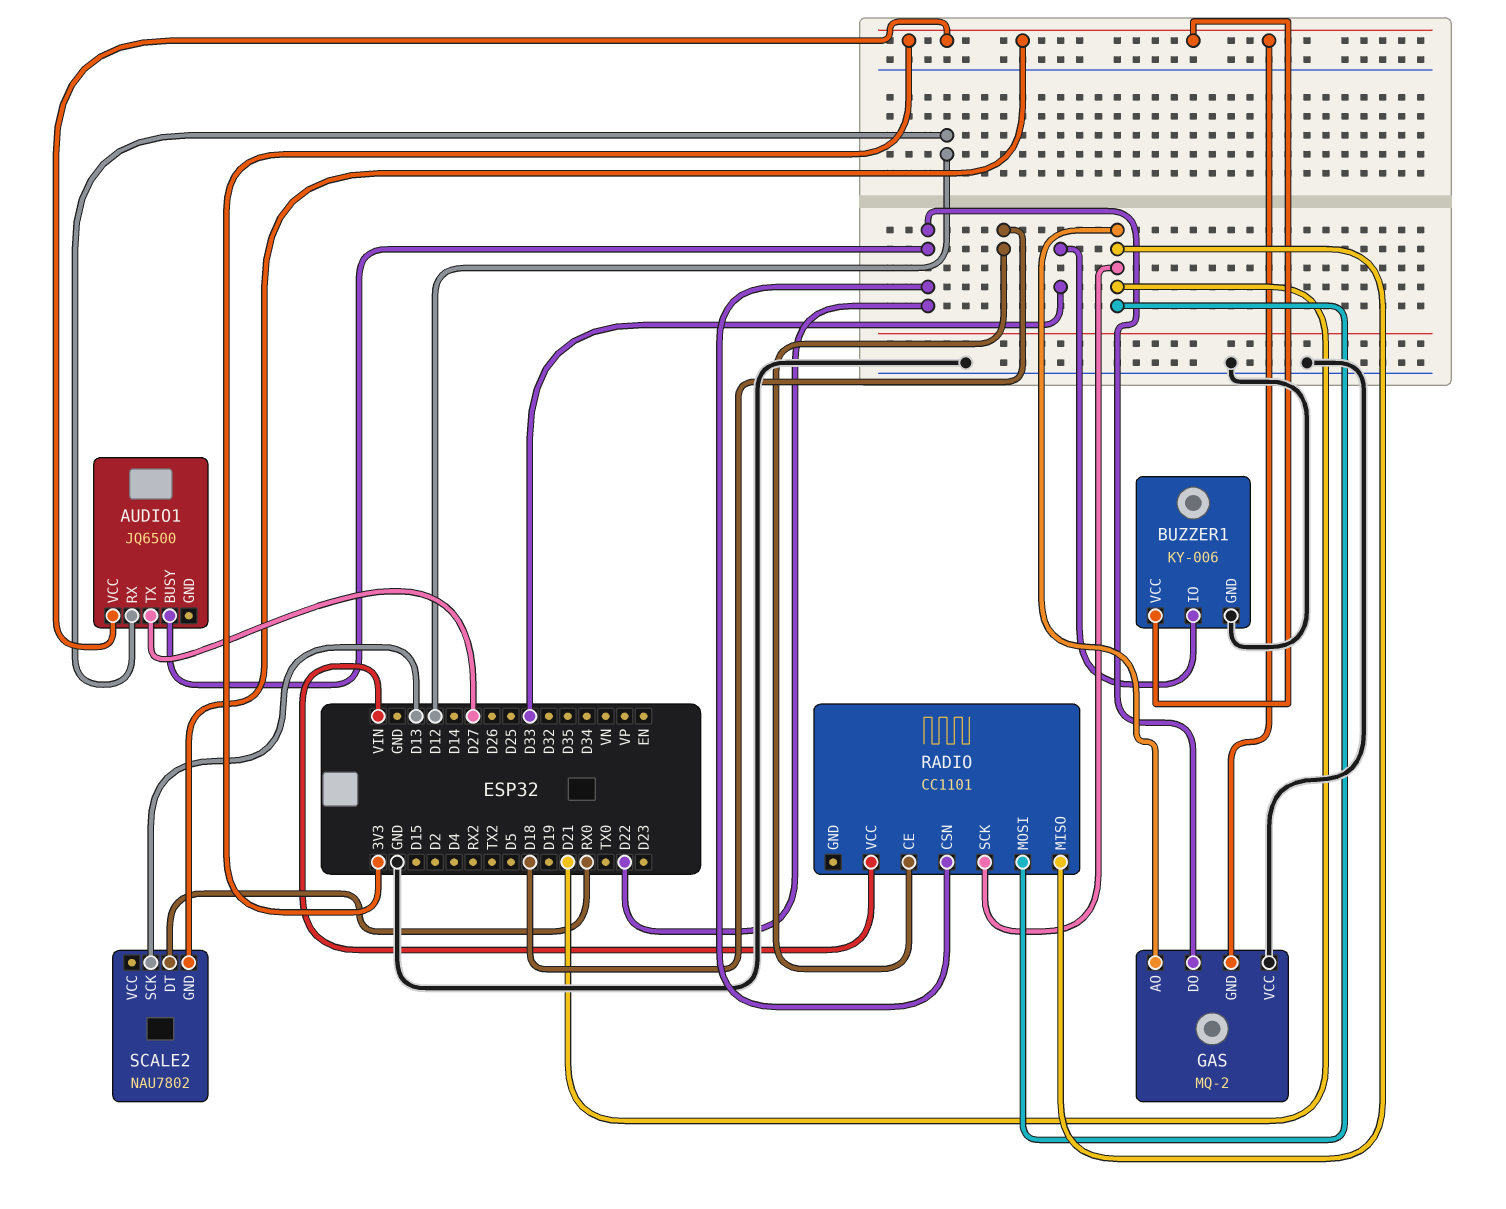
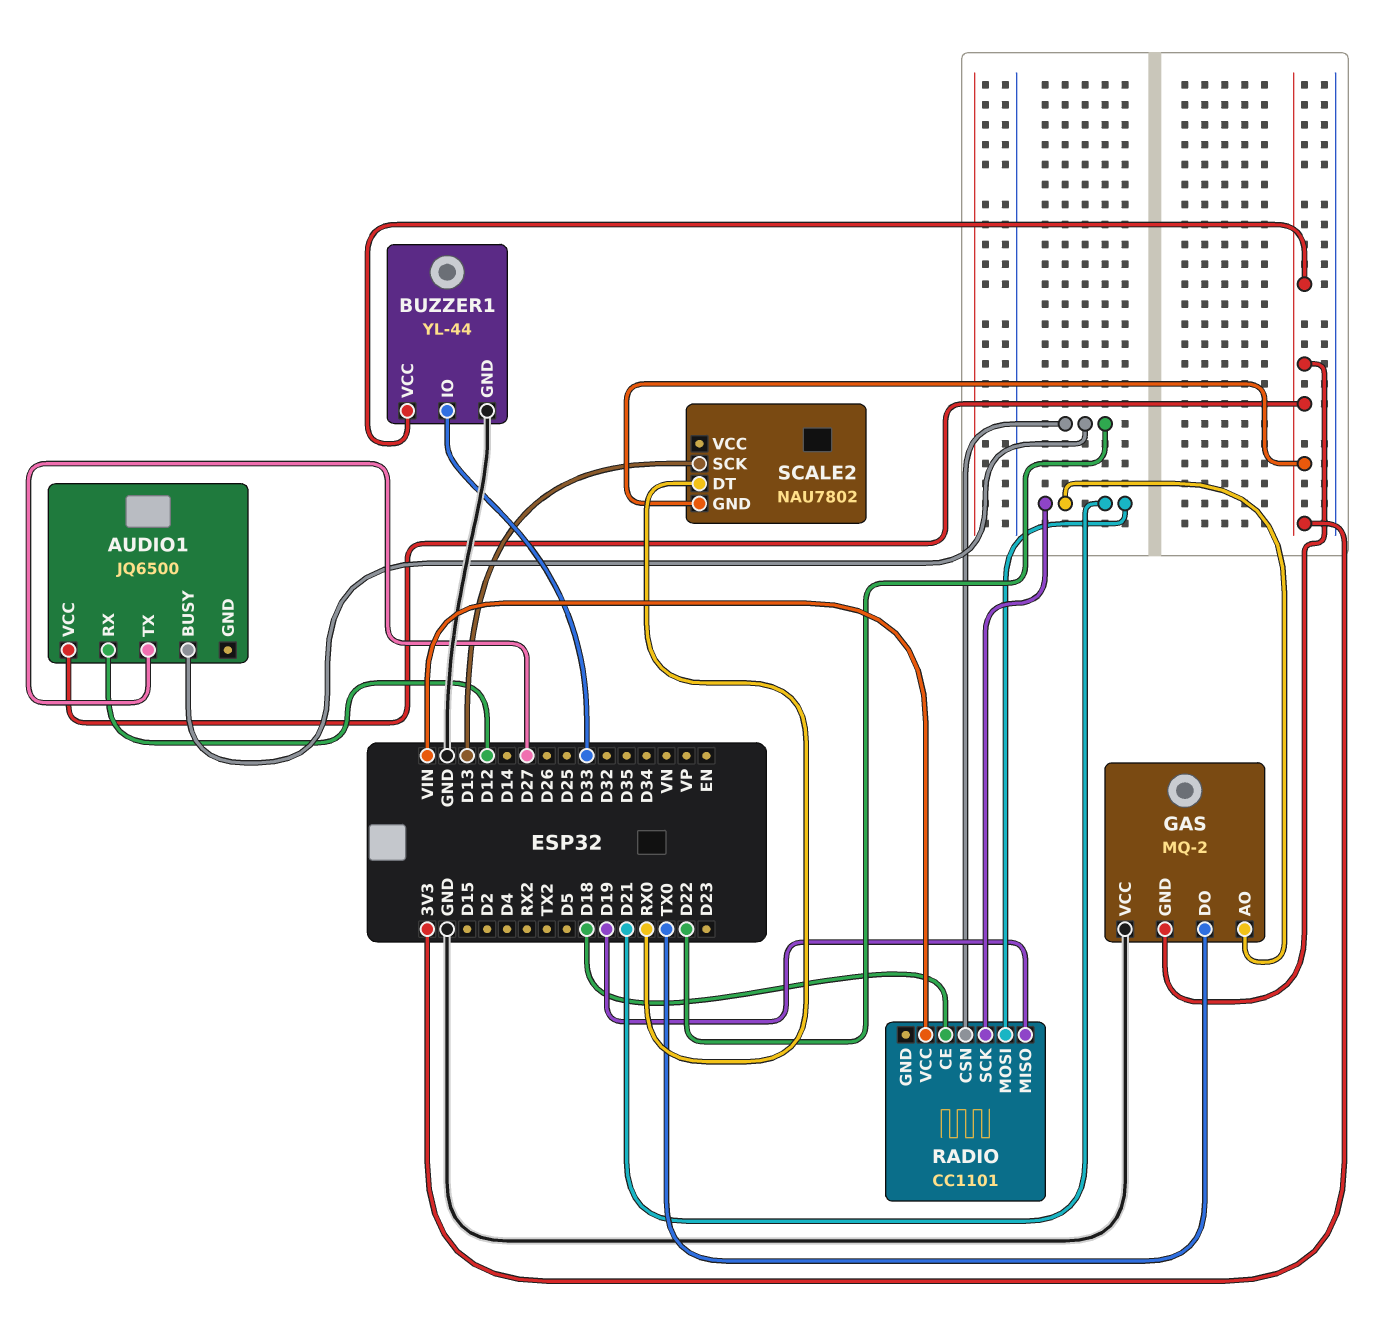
BUZZER1: KY-006 -> YL-44
GAS pin DO: D22 -> TX0
RADIO pin MISO: D21 -> D19

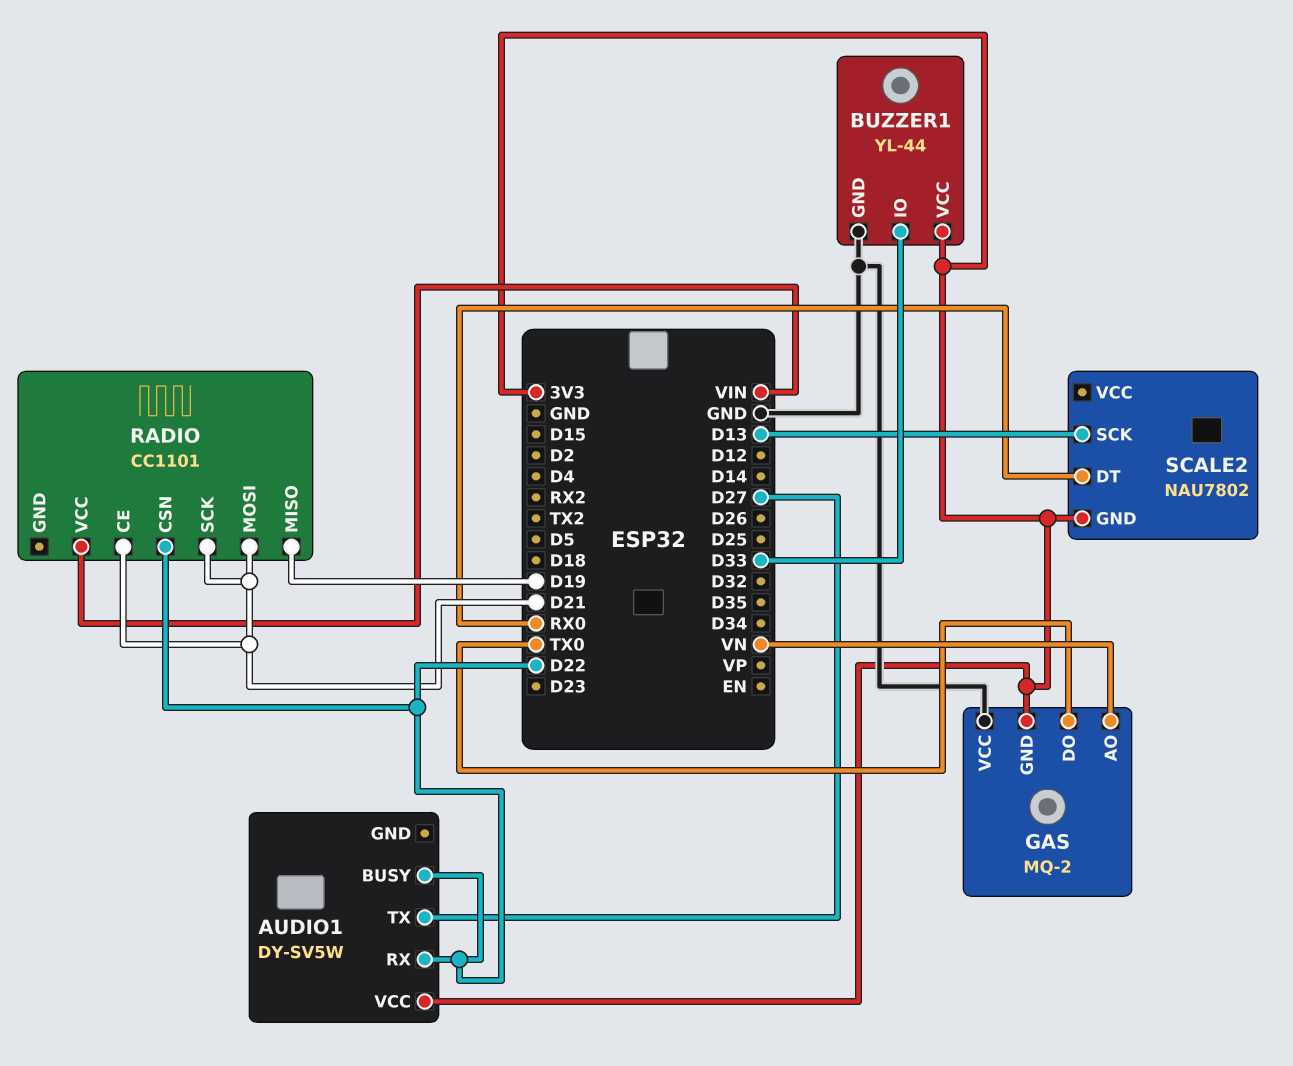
AUDIO1: JQ6500 -> DY-SV5W
AUDIO1 pin RX: D12 -> D22
GAS pin AO: D21 -> VN
RADIO pin CE: D18 -> D21

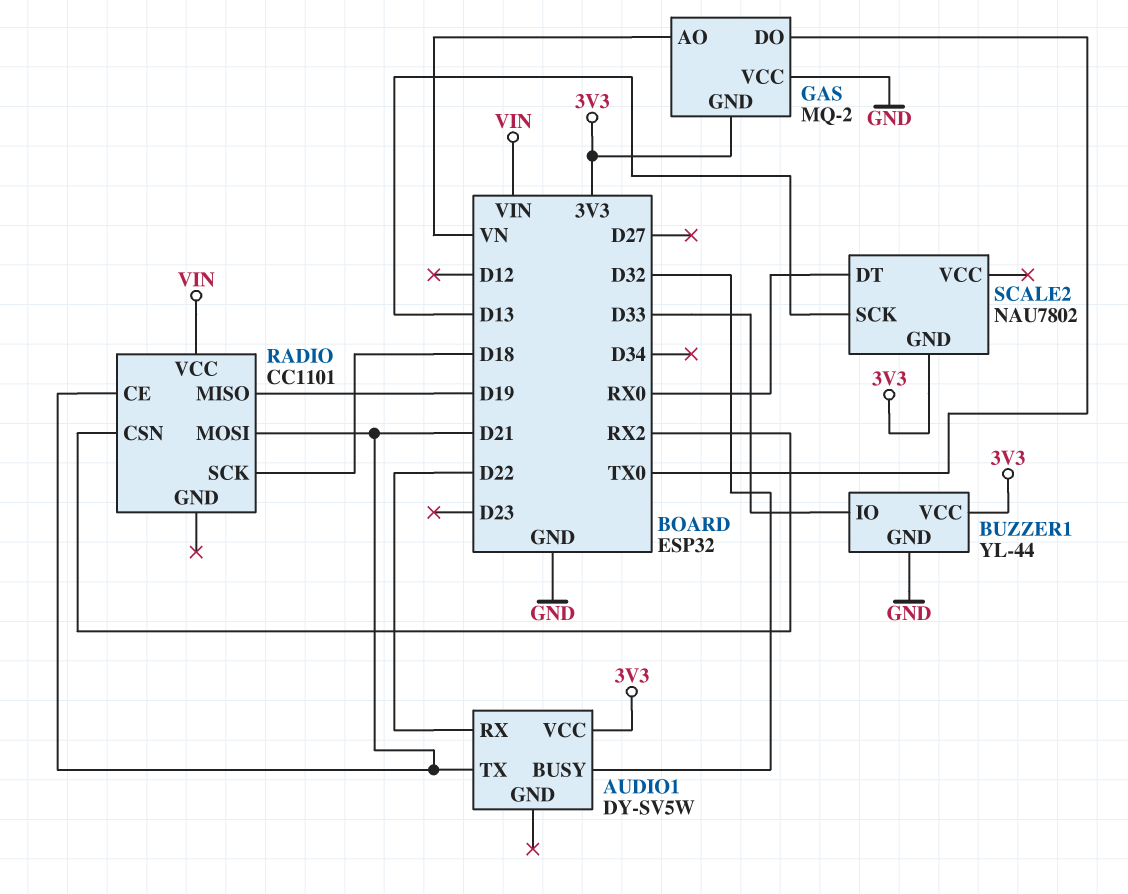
AUDIO1 pin BUSY: D22 -> D32
AUDIO1 pin TX: D27 -> D21
RADIO pin CSN: D22 -> RX2
RADIO pin SCK: D21 -> D18

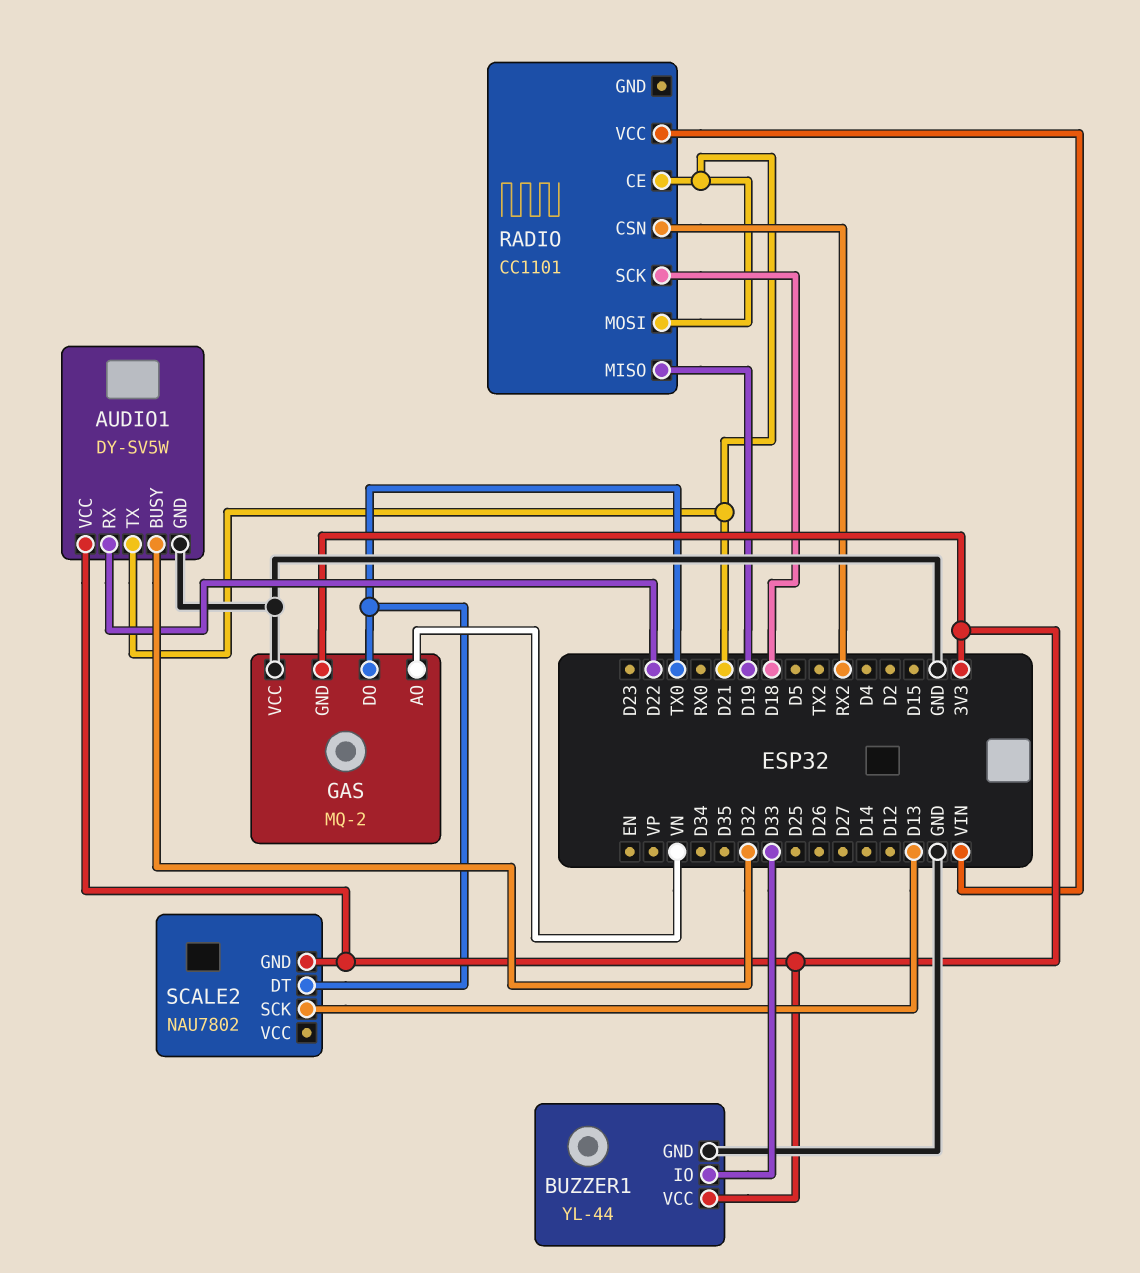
AUDIO1 pin GND: none -> GND
SCALE2 pin DT: RX0 -> TX0

